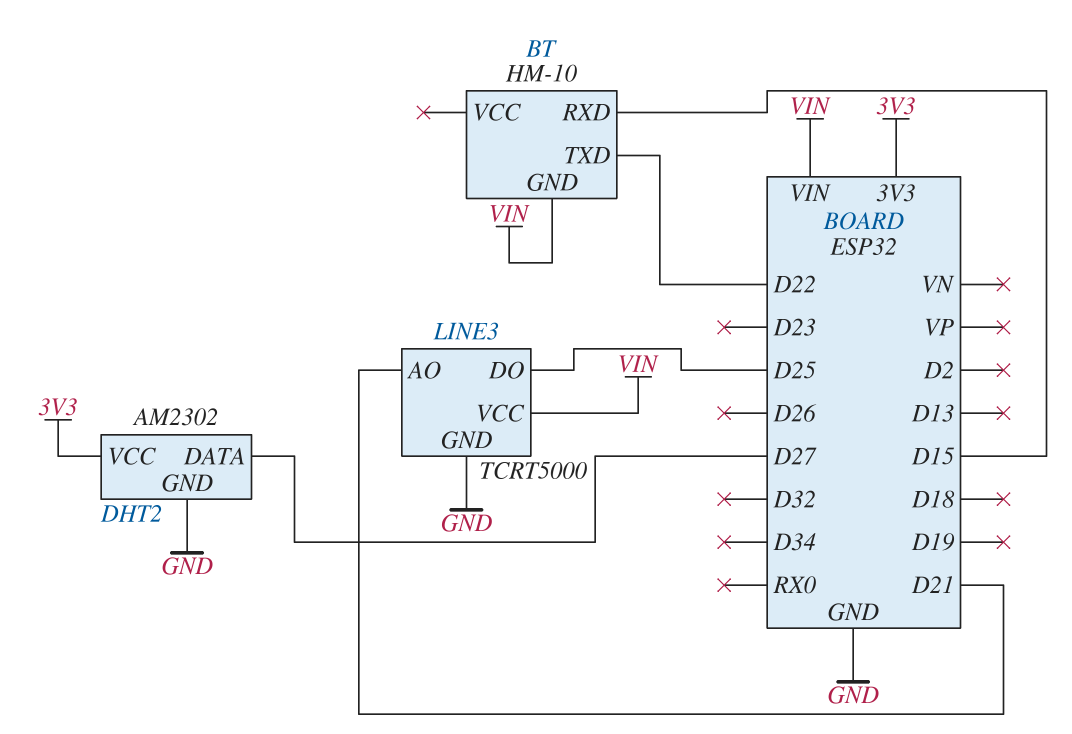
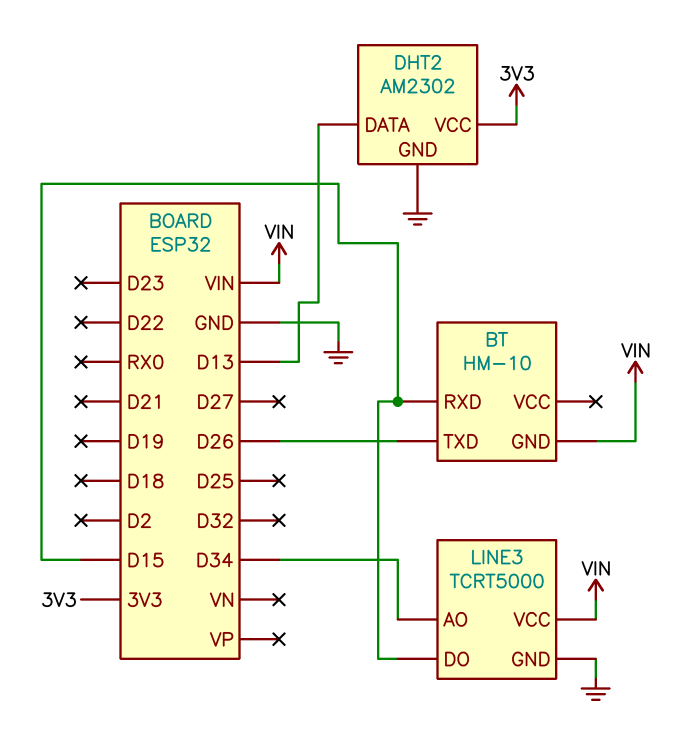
BT pin TXD: D22 -> D26
DHT2 pin DATA: D27 -> D13
LINE3 pin AO: D21 -> D34
LINE3 pin DO: D25 -> D15

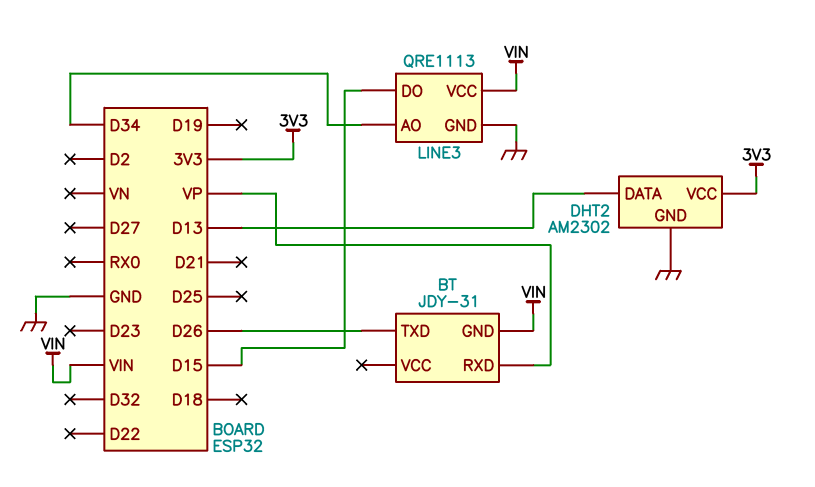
BT: HM-10 -> JDY-31
BT pin RXD: D15 -> VP
LINE3: TCRT5000 -> QRE1113

